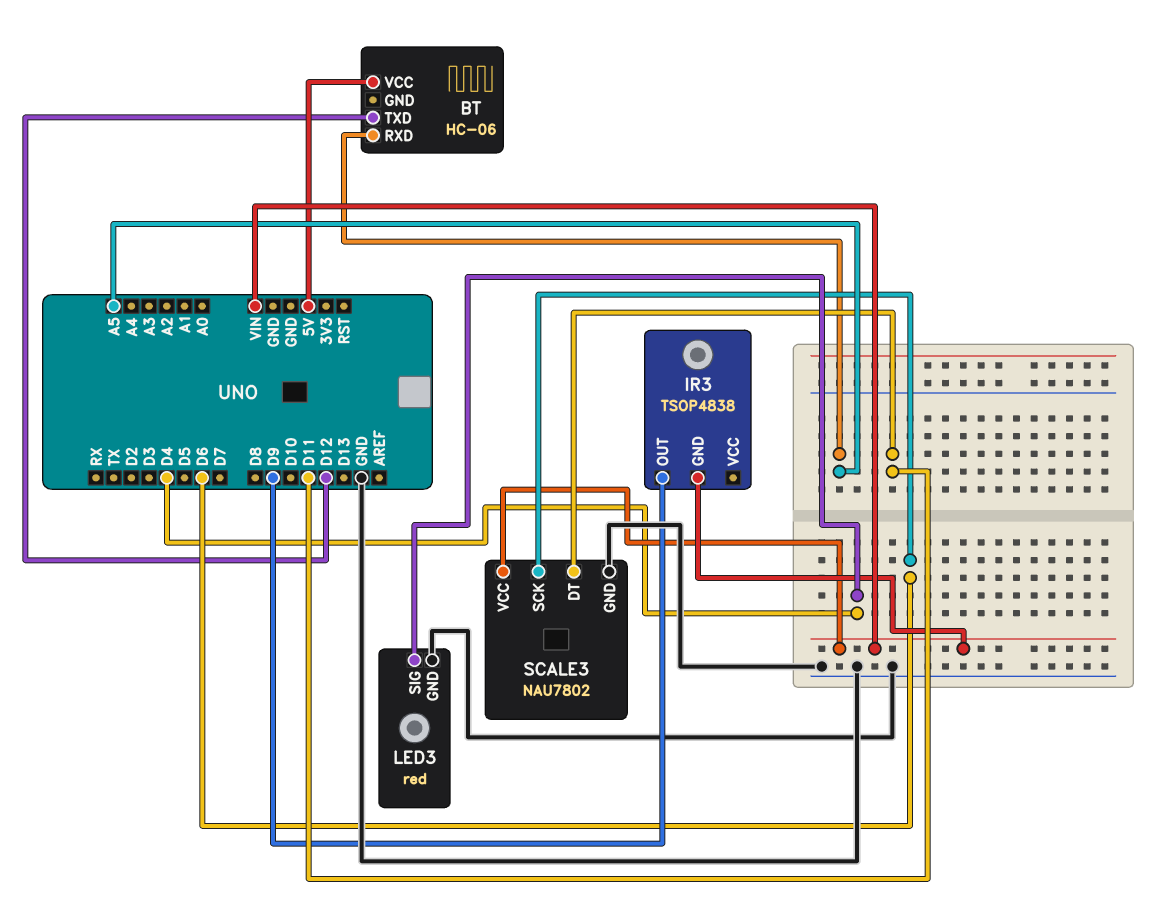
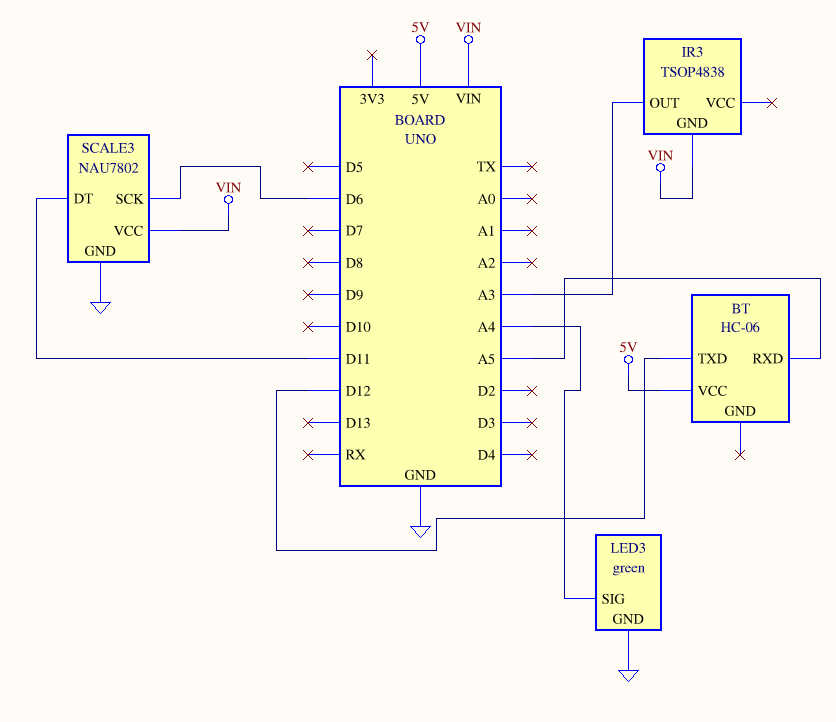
IR3 pin OUT: D9 -> A3
LED3: red -> green
LED3 pin SIG: D4 -> A4

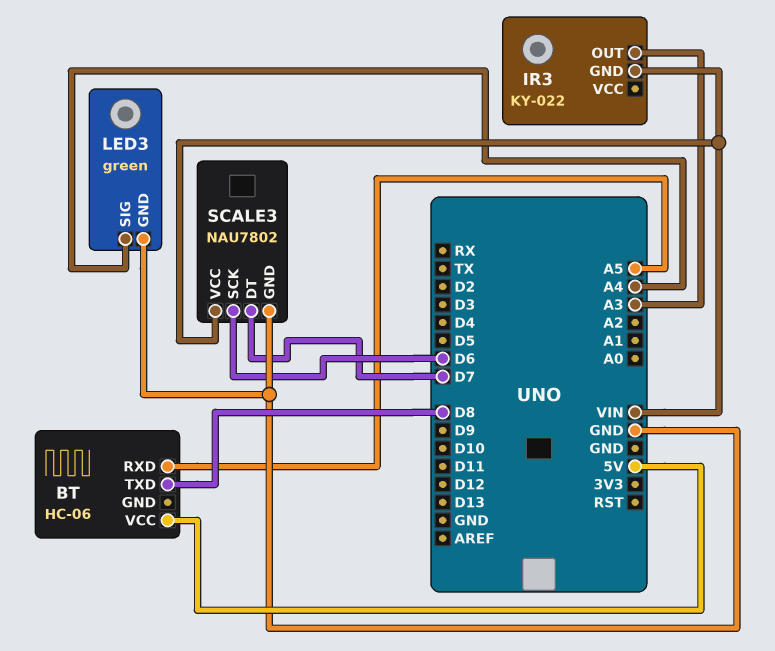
BT pin TXD: D12 -> D8
IR3: TSOP4838 -> KY-022
SCALE3 pin DT: D11 -> D7

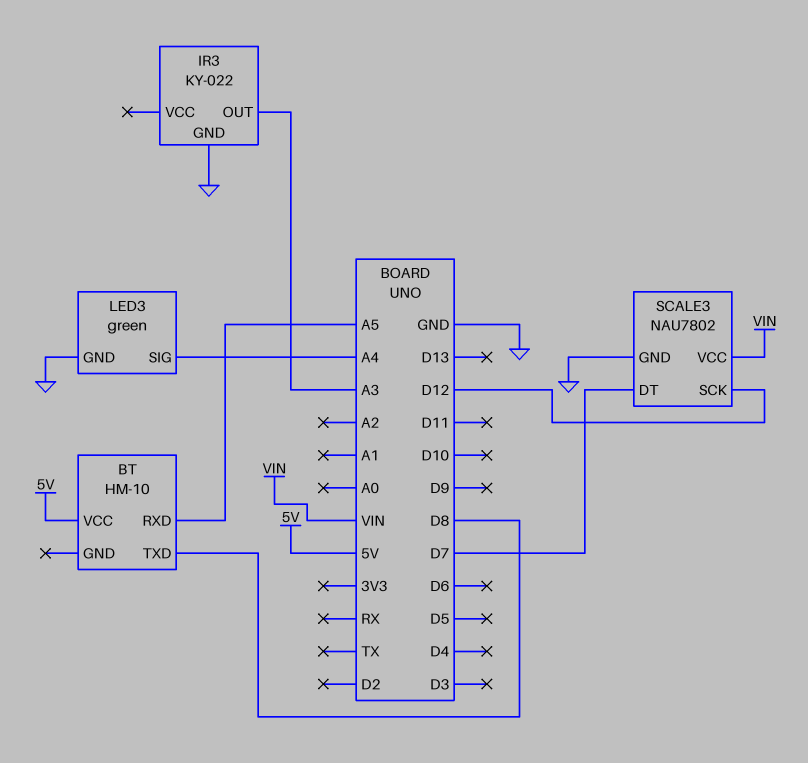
BT: HC-06 -> HM-10
IR3 pin GND: VIN -> GND
SCALE3 pin SCK: D6 -> D12

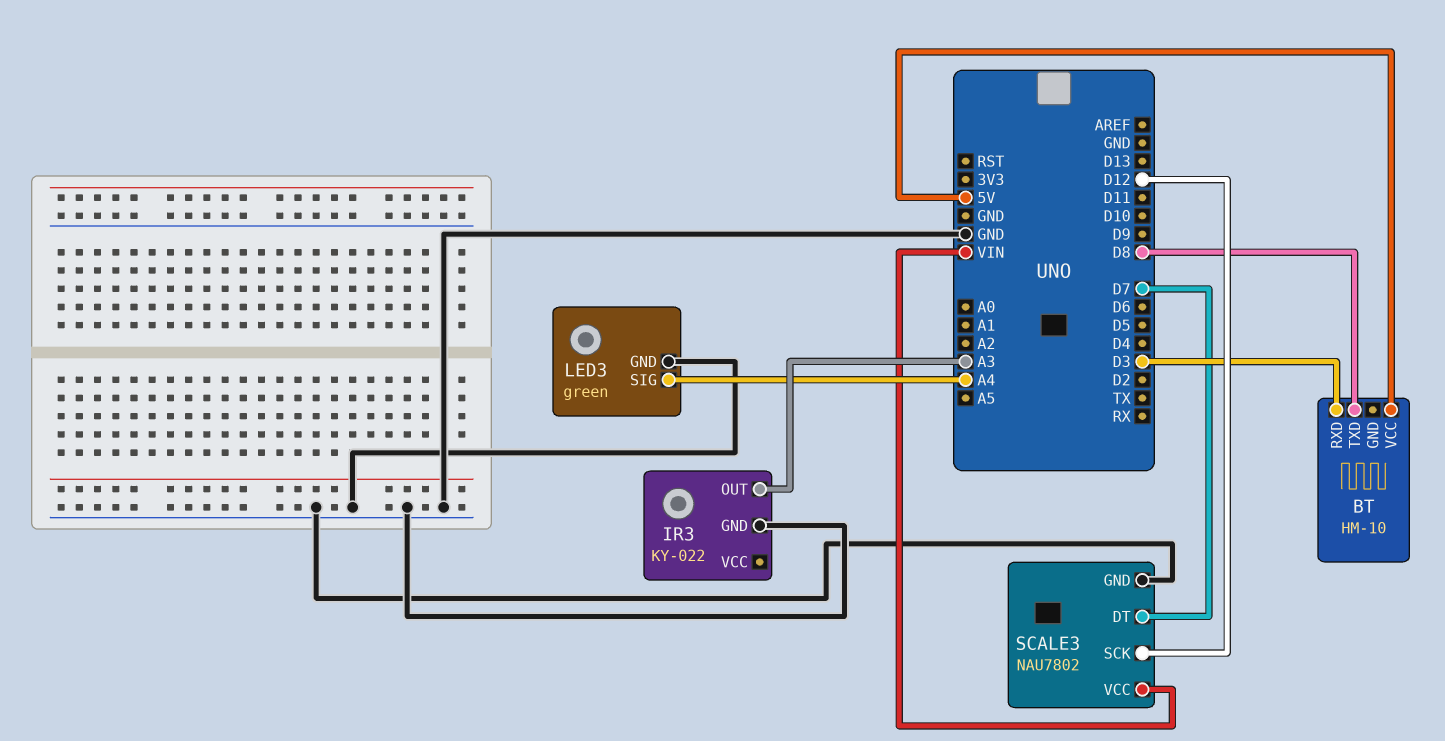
BT pin RXD: A5 -> D3

